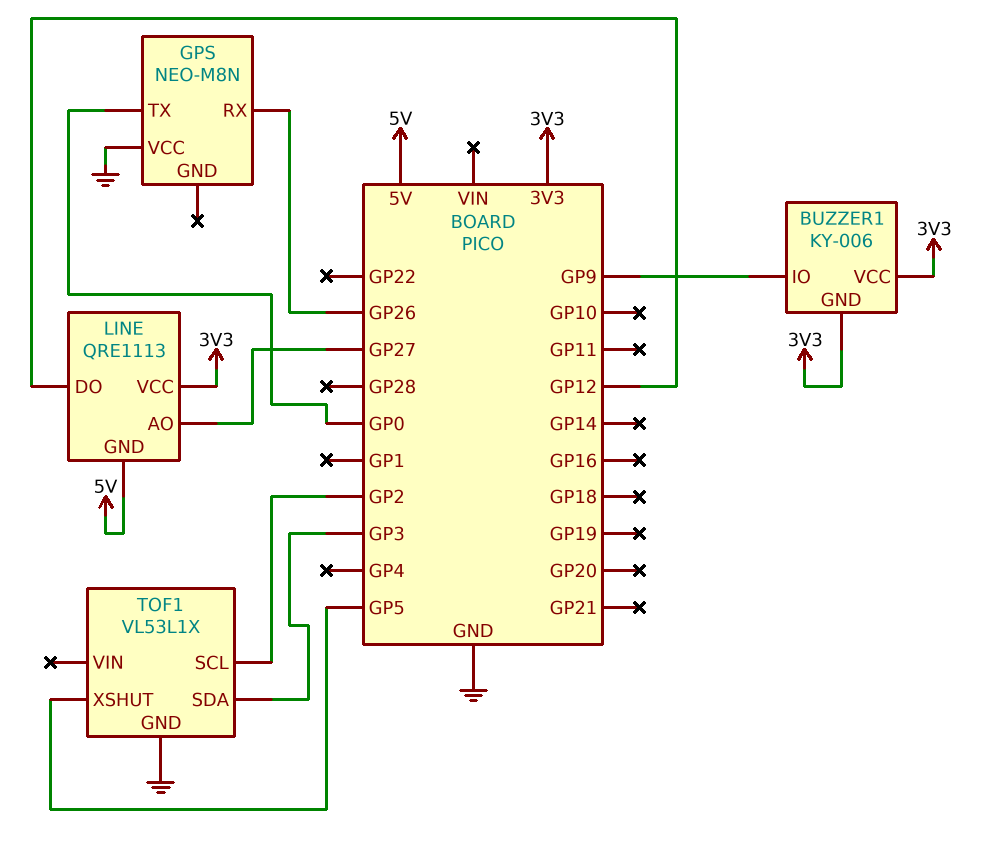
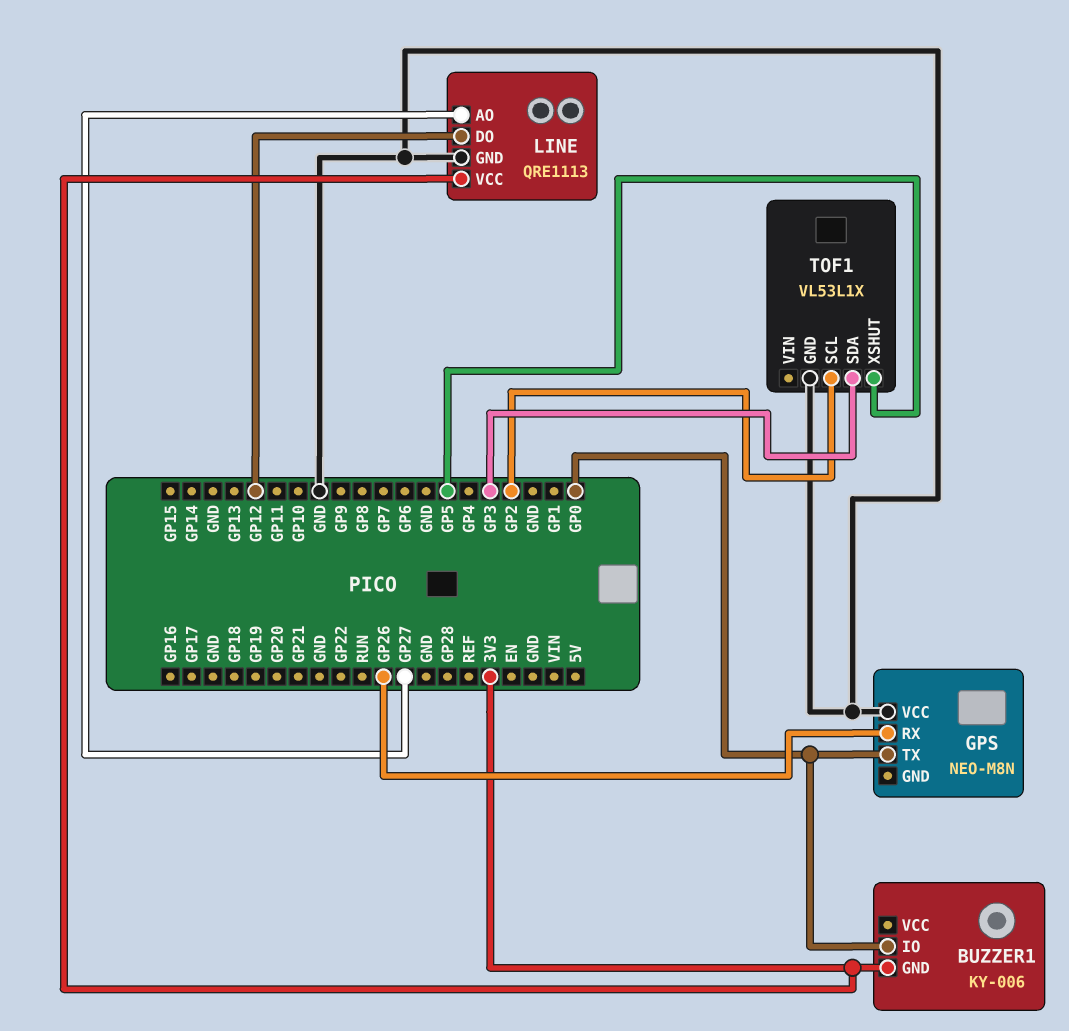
BUZZER1 pin IO: GP9 -> GP0
BUZZER1 pin VCC: 3V3 -> none
LINE pin GND: 5V -> GND

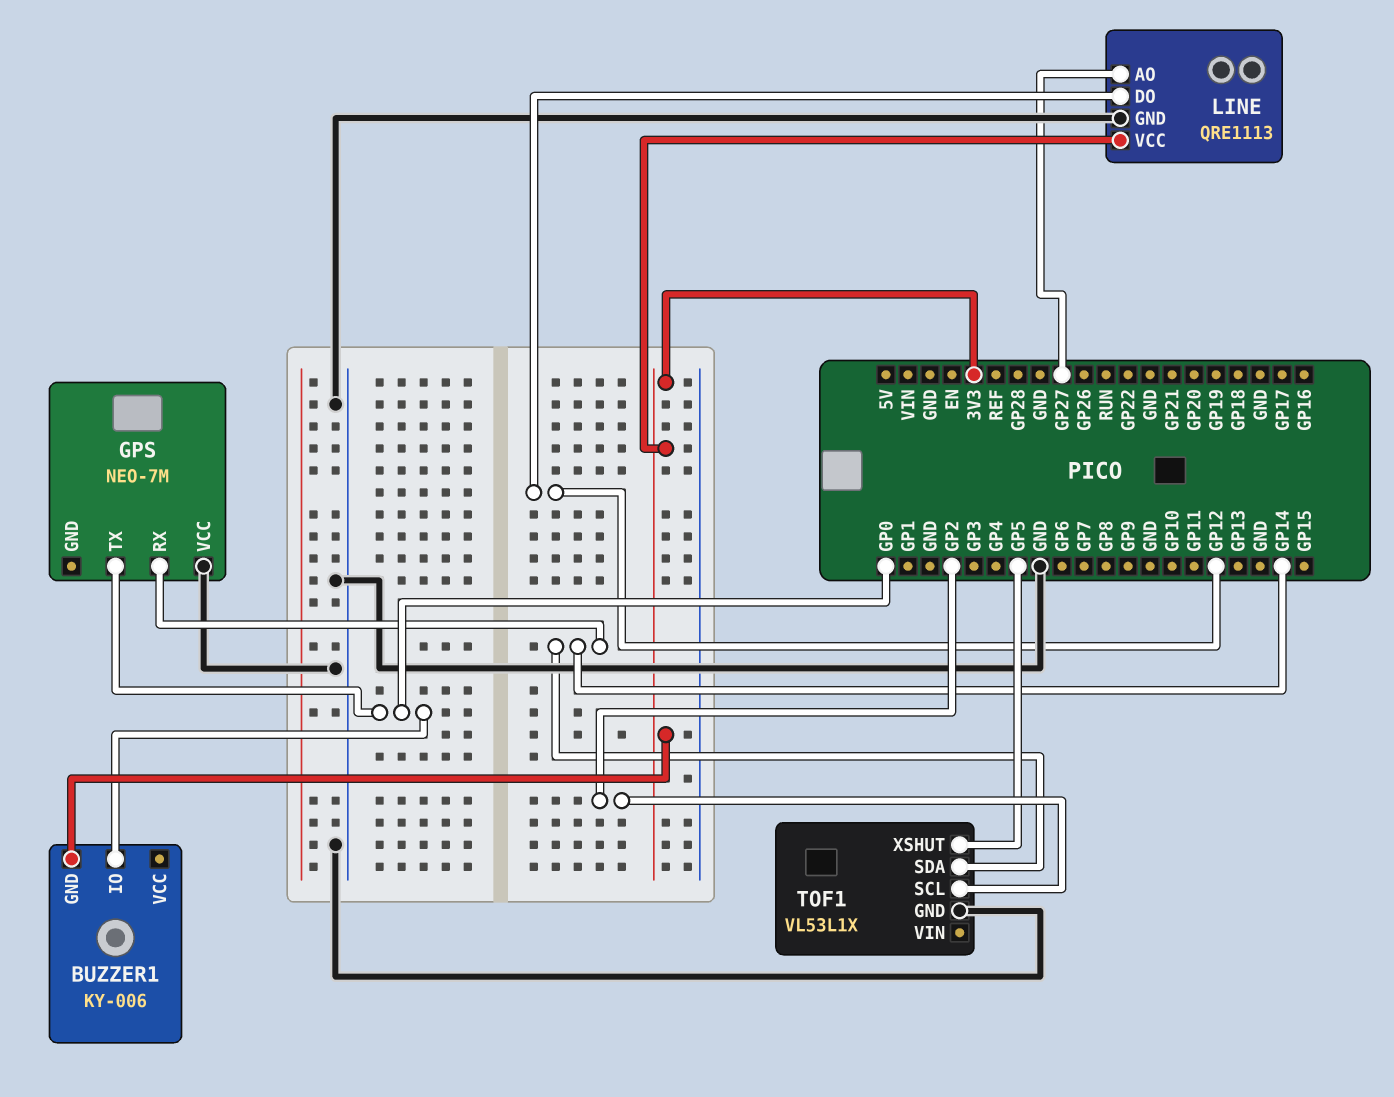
GPS: NEO-M8N -> NEO-7M
GPS pin RX: GP26 -> GP14
TOF1 pin SDA: GP3 -> GP14

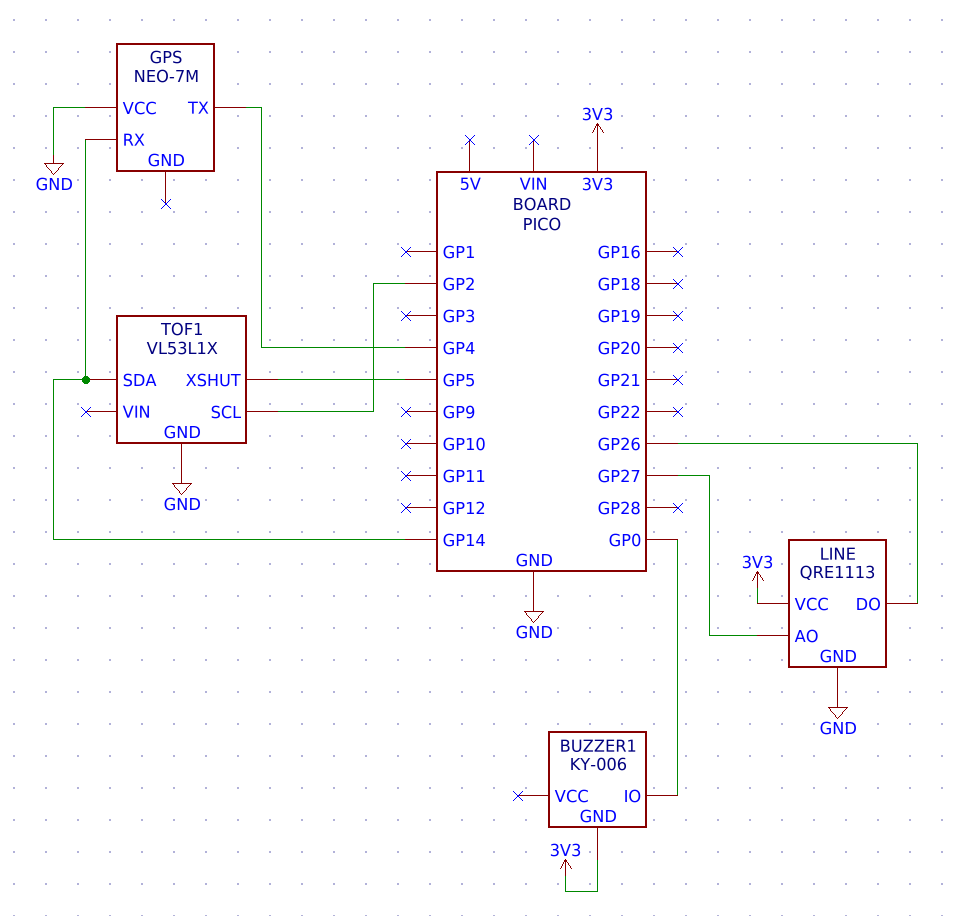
GPS pin TX: GP0 -> GP4
LINE pin DO: GP12 -> GP26

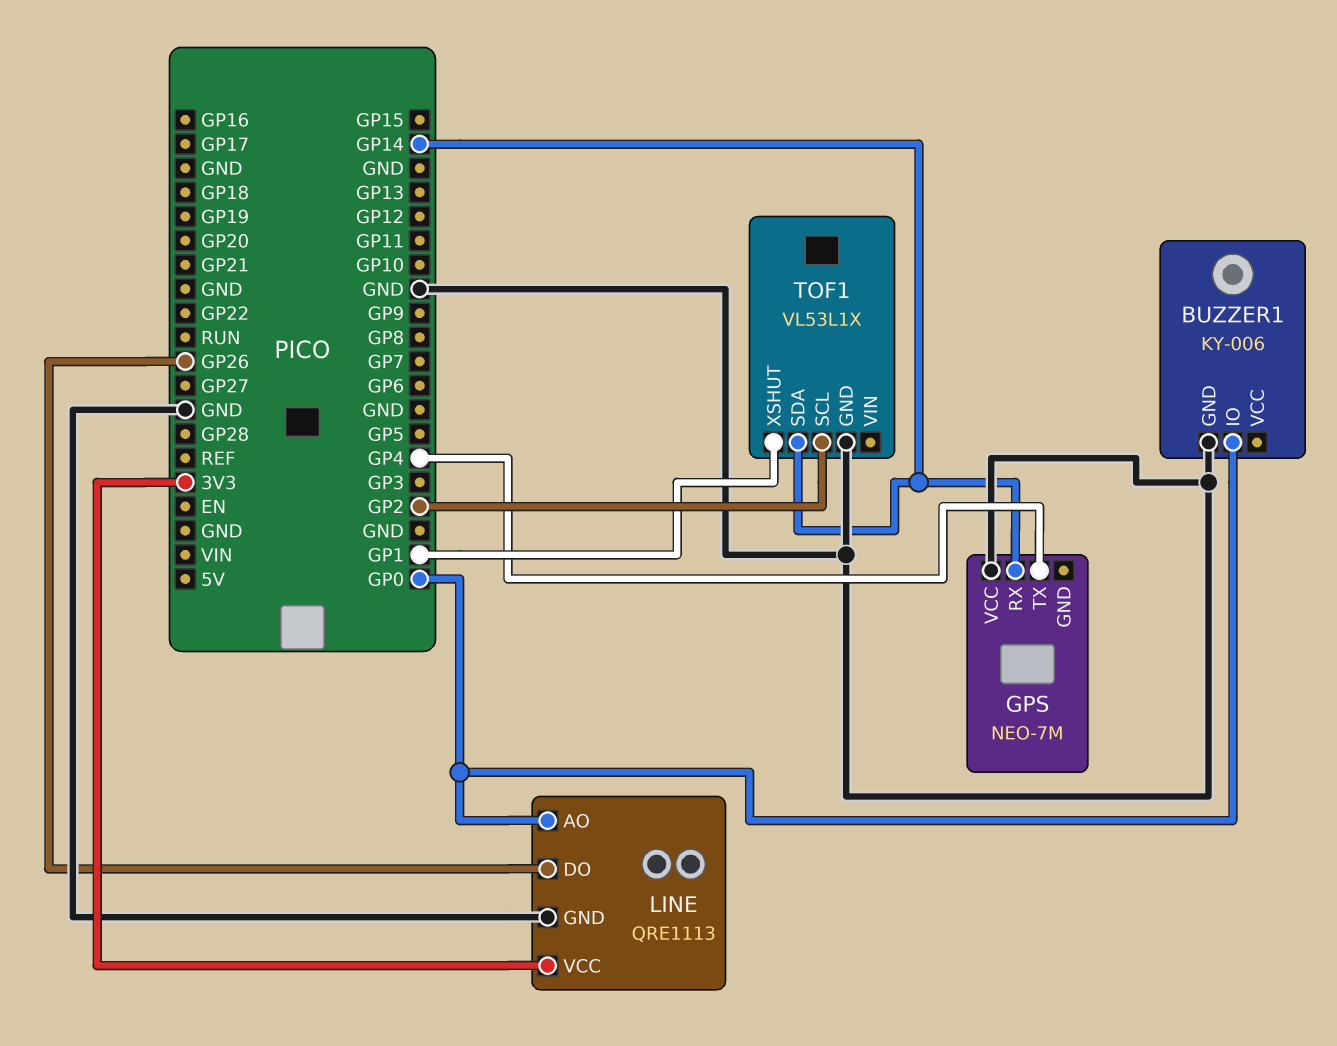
BUZZER1 pin GND: 3V3 -> GND
LINE pin AO: GP27 -> GP0
TOF1 pin XSHUT: GP5 -> GP1

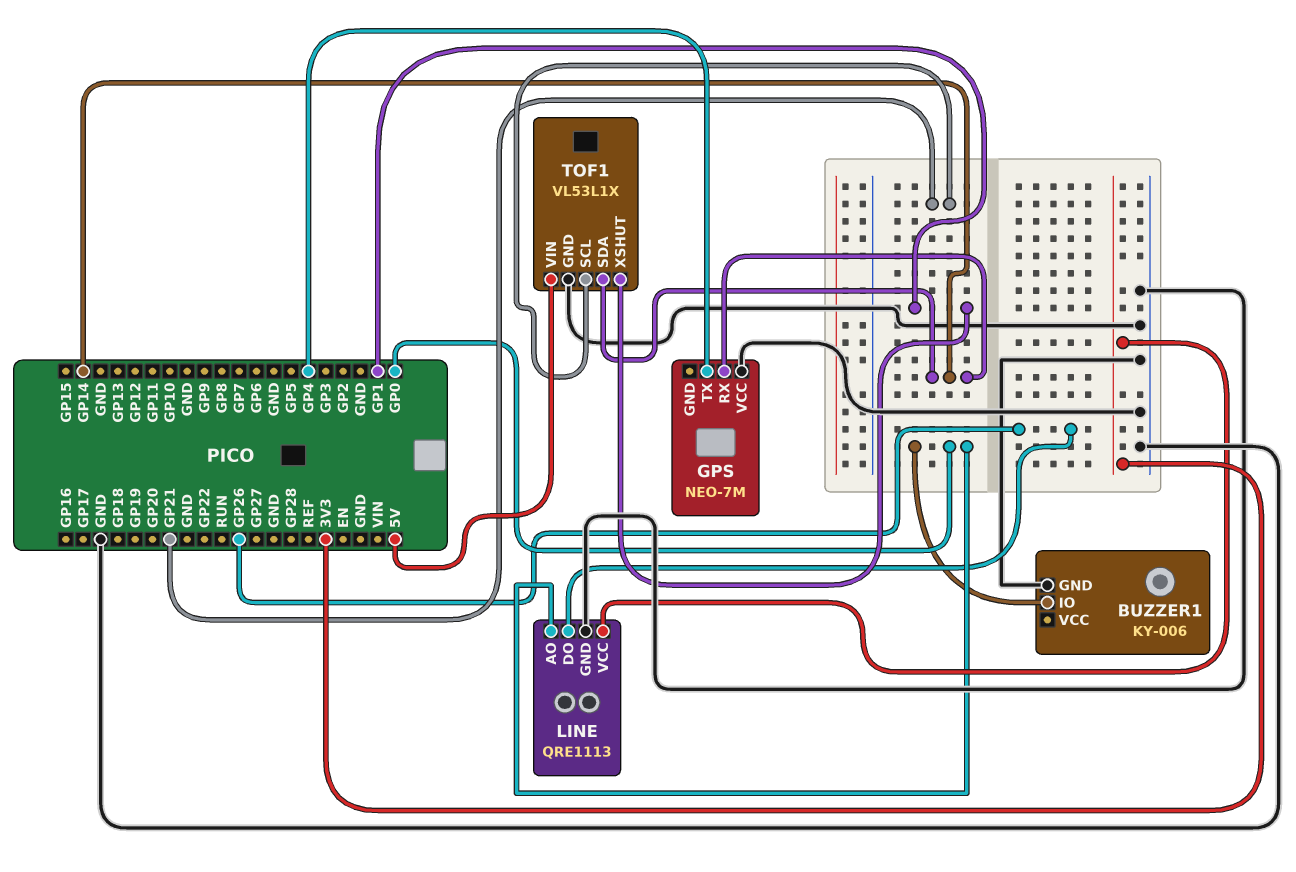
TOF1 pin SCL: GP2 -> GP21
TOF1 pin VIN: none -> 5V

